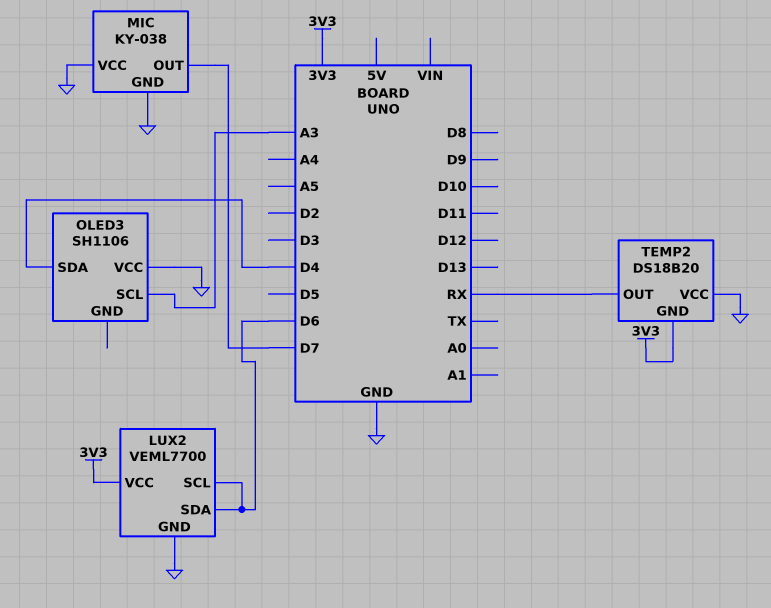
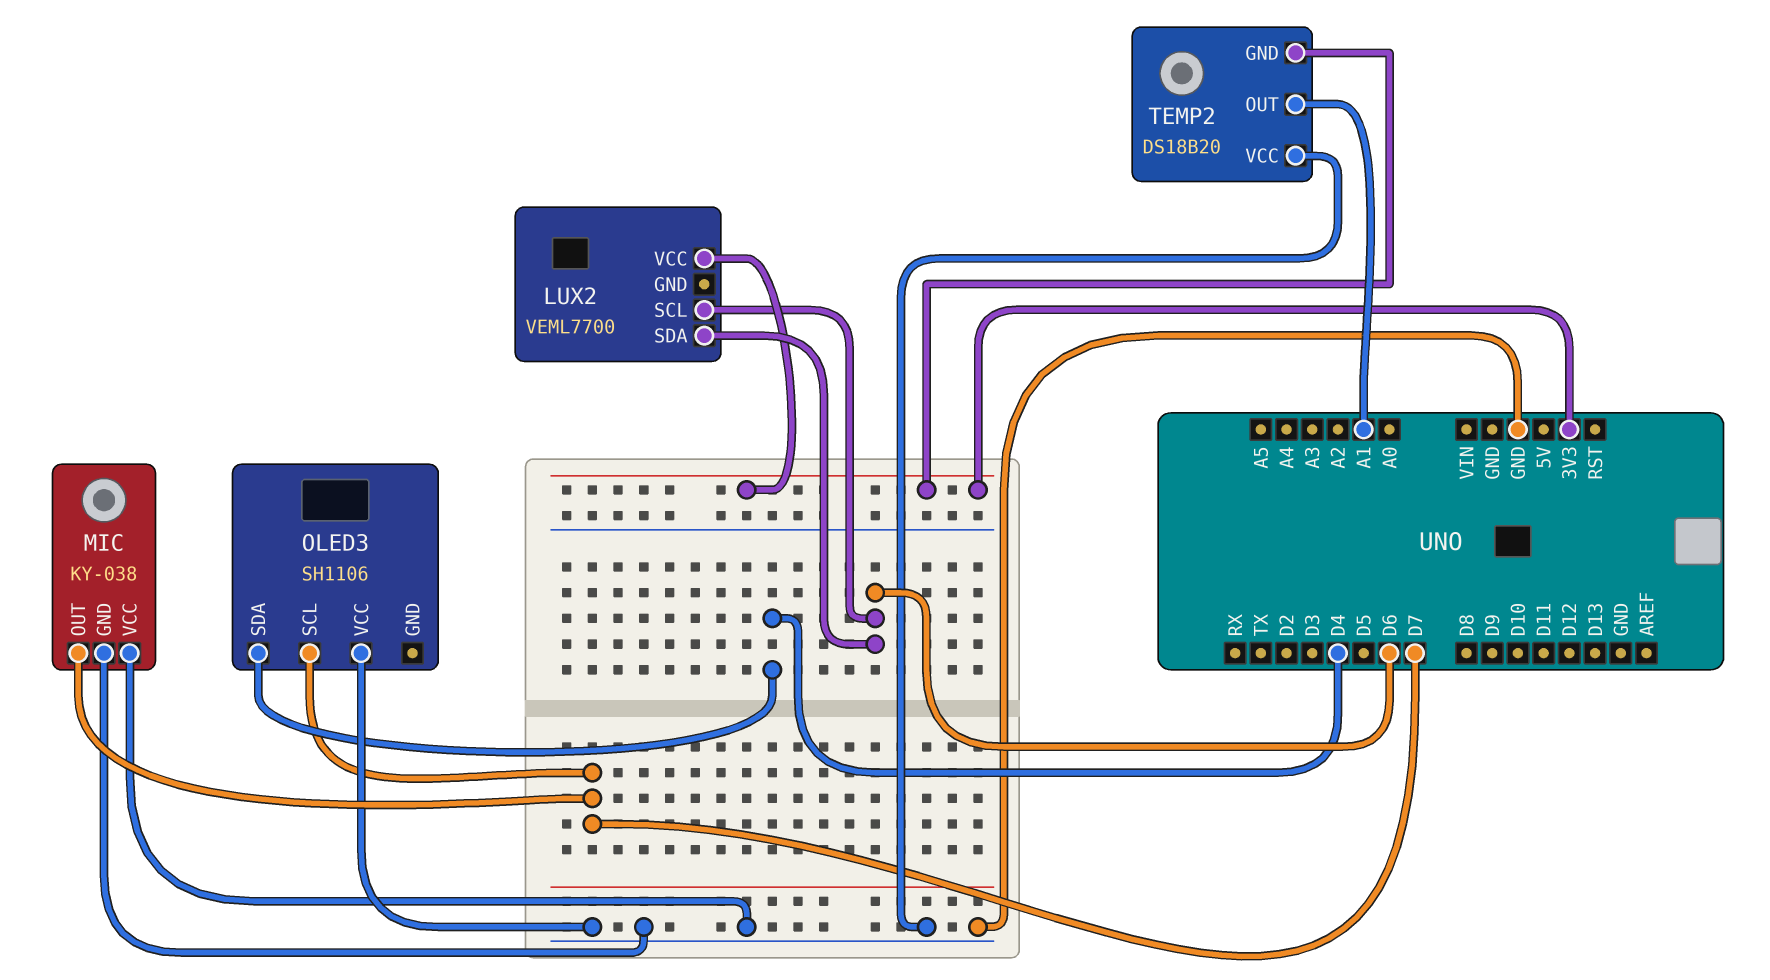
LUX2 pin GND: GND -> none
OLED3 pin SCL: A3 -> D7
TEMP2 pin OUT: RX -> A1

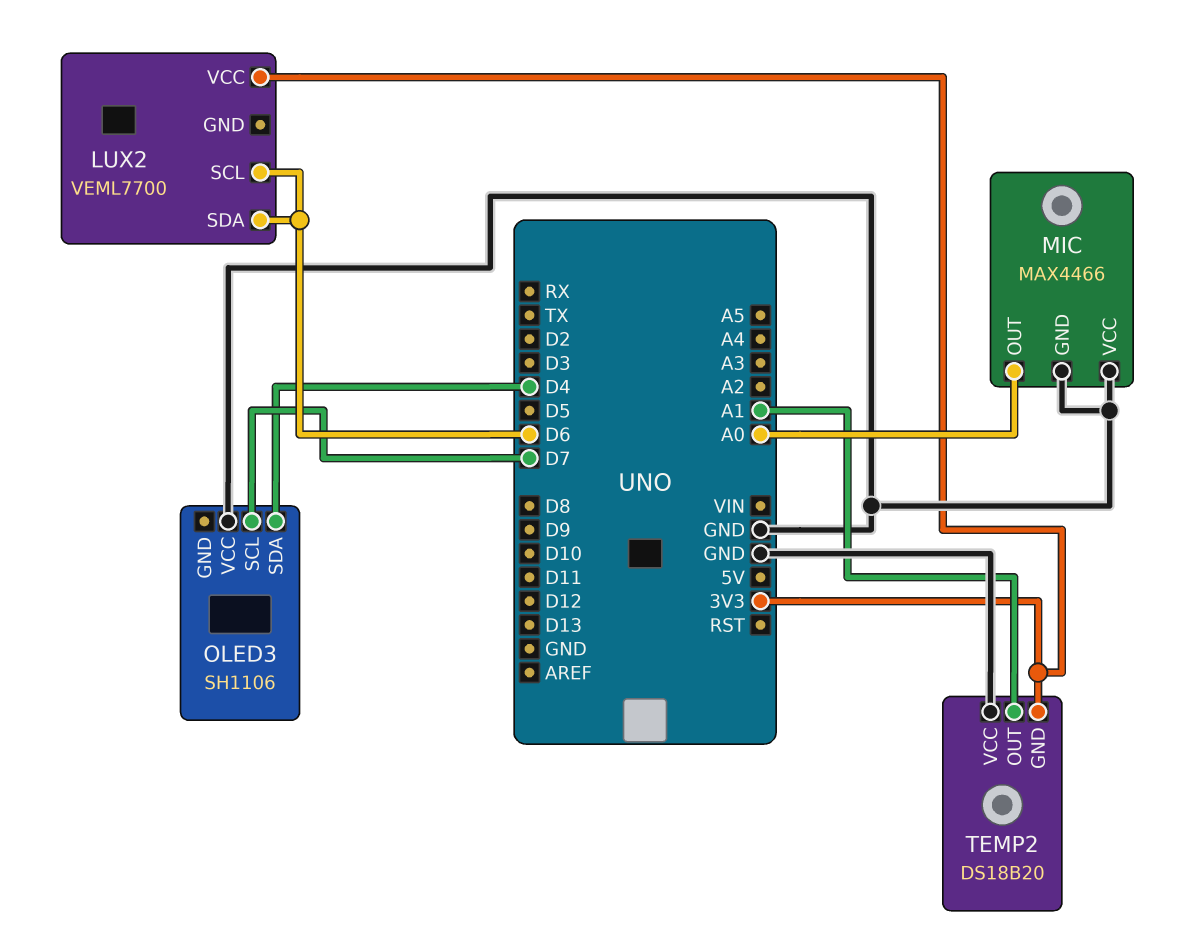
MIC: KY-038 -> MAX4466
MIC pin OUT: D7 -> A0

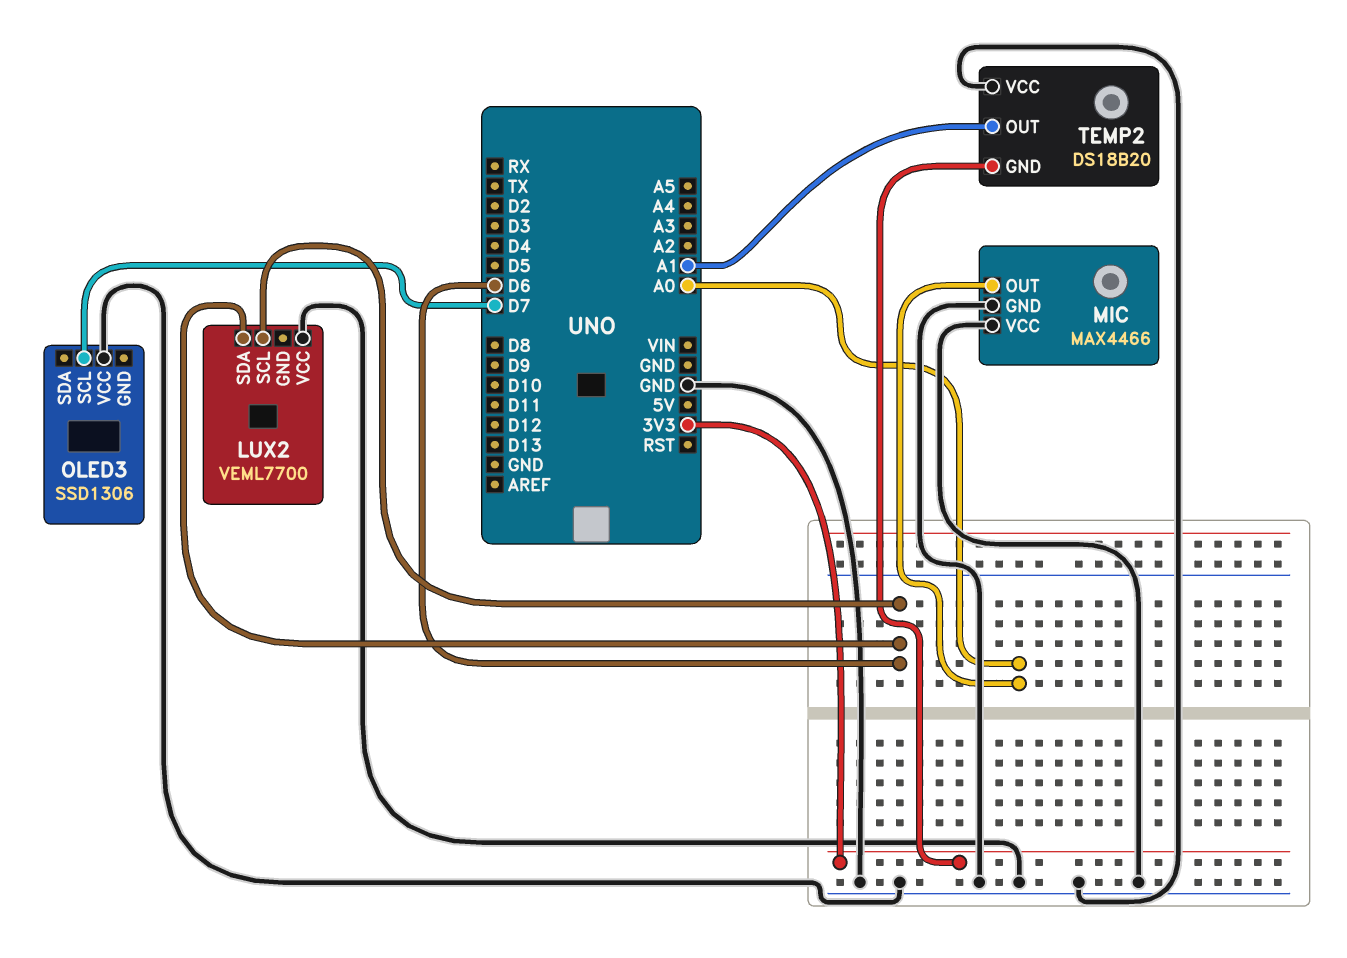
LUX2 pin VCC: 3V3 -> GND
OLED3: SH1106 -> SSD1306
OLED3 pin SDA: D4 -> none

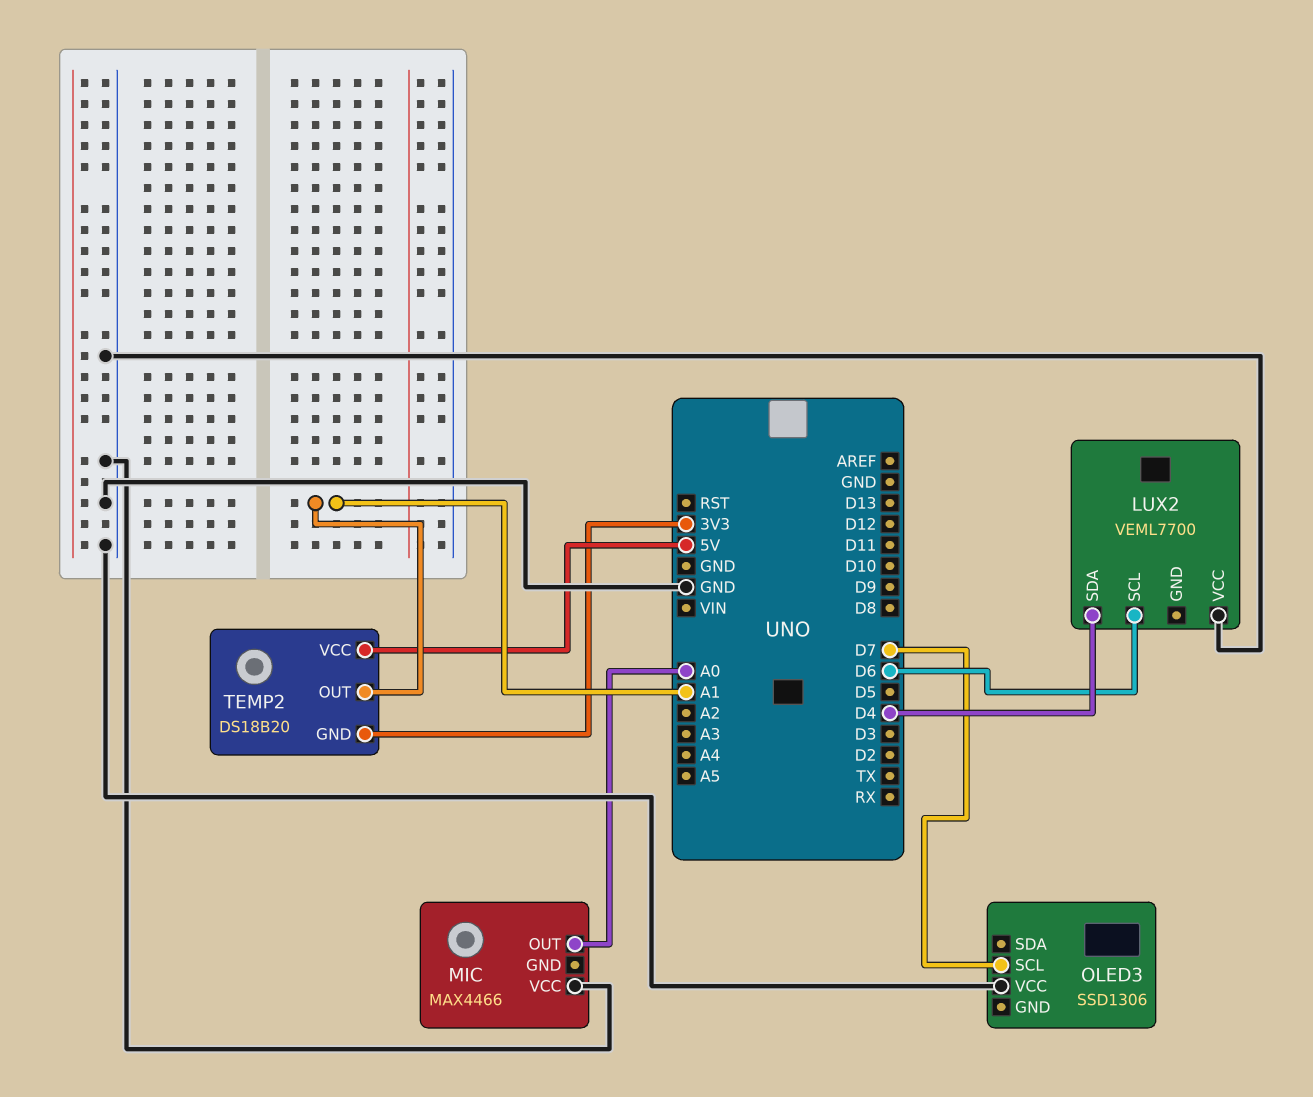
LUX2 pin SDA: D6 -> D4
MIC pin GND: GND -> none
TEMP2 pin VCC: GND -> 5V

